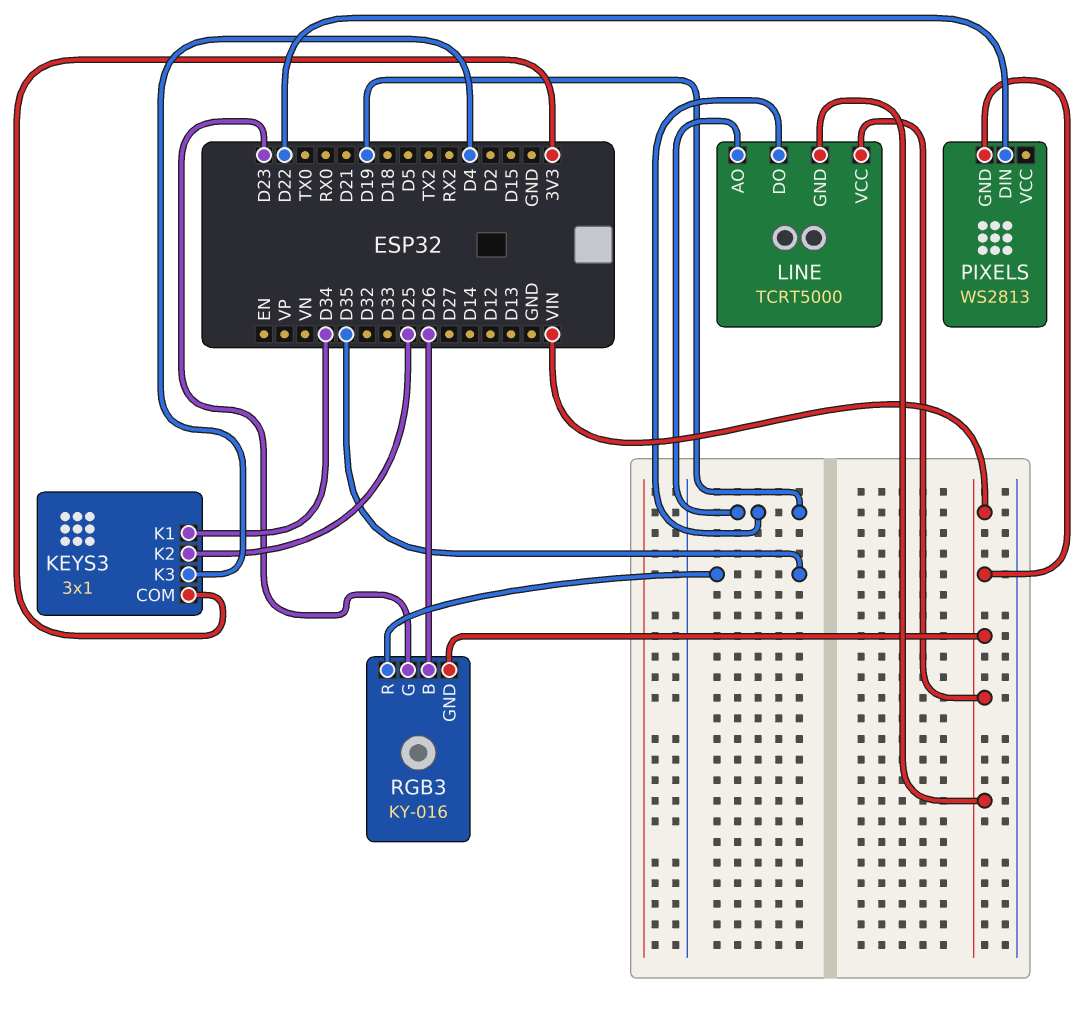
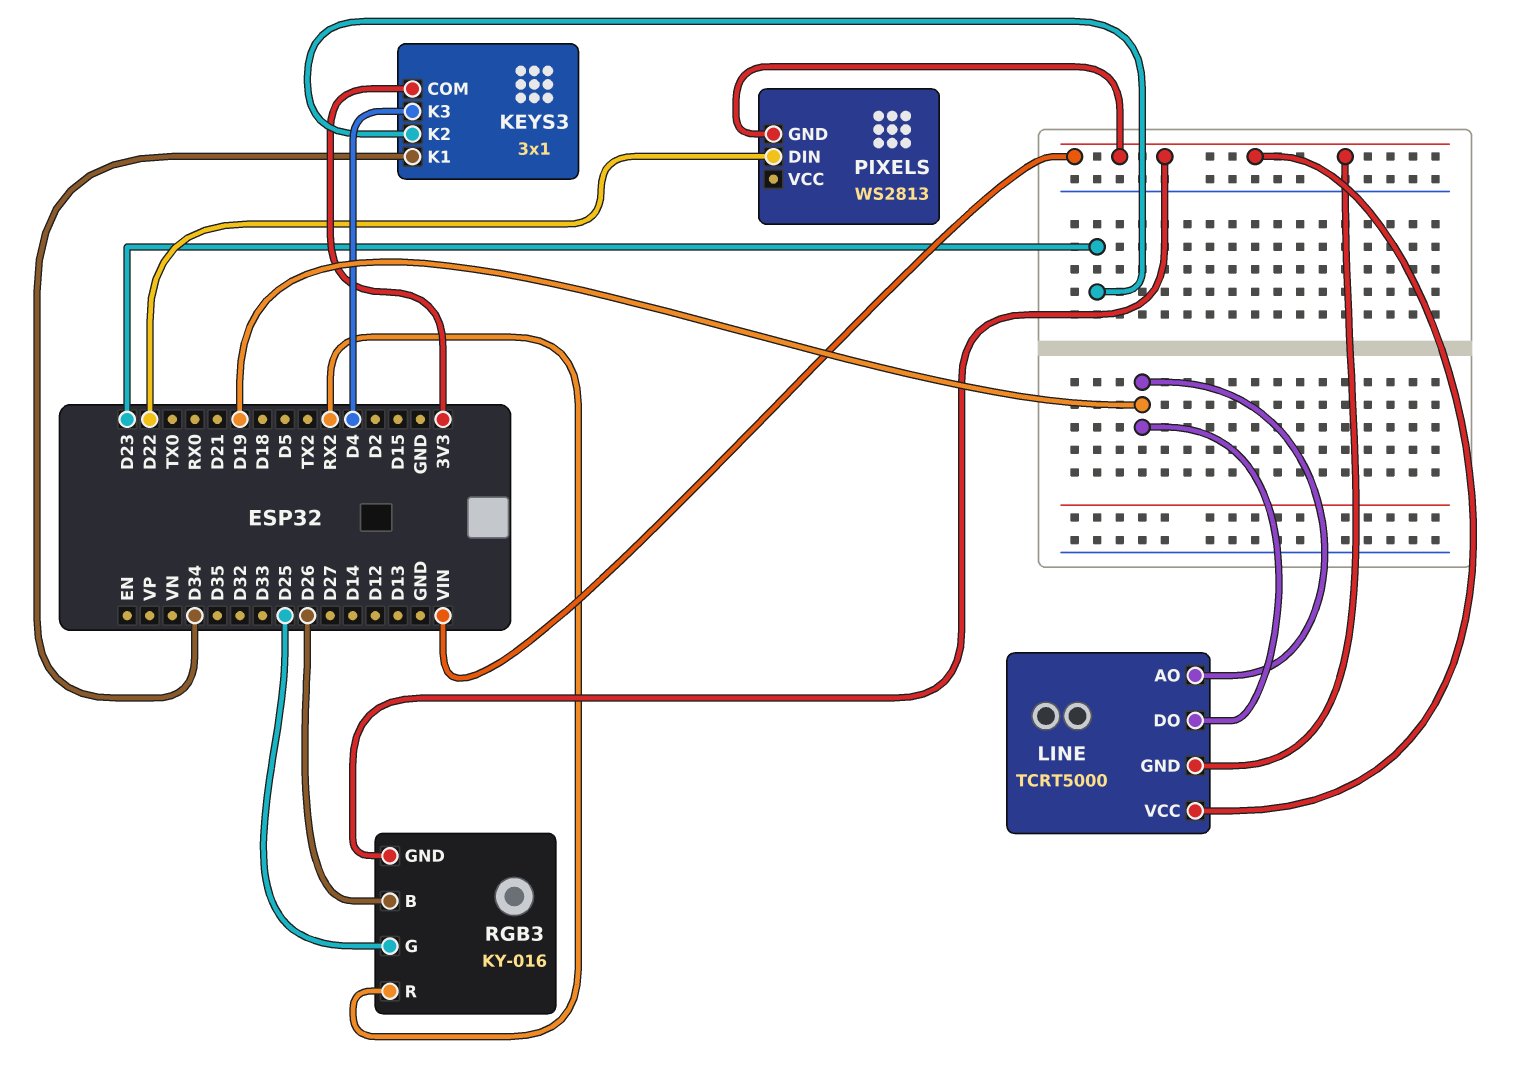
KEYS3 pin K2: D25 -> D23
RGB3 pin G: D23 -> D25
RGB3 pin R: D35 -> RX2

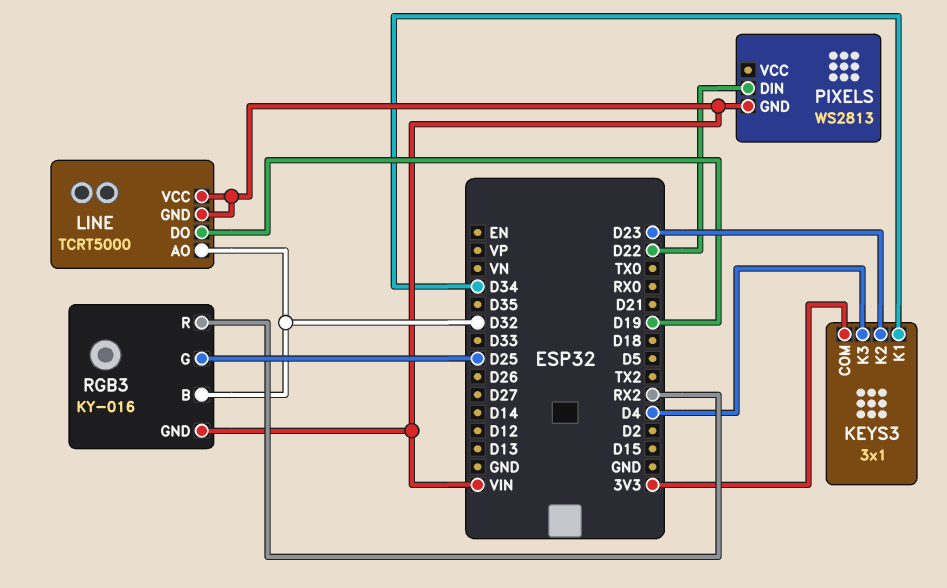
LINE pin AO: D19 -> D32
RGB3 pin B: D26 -> D32

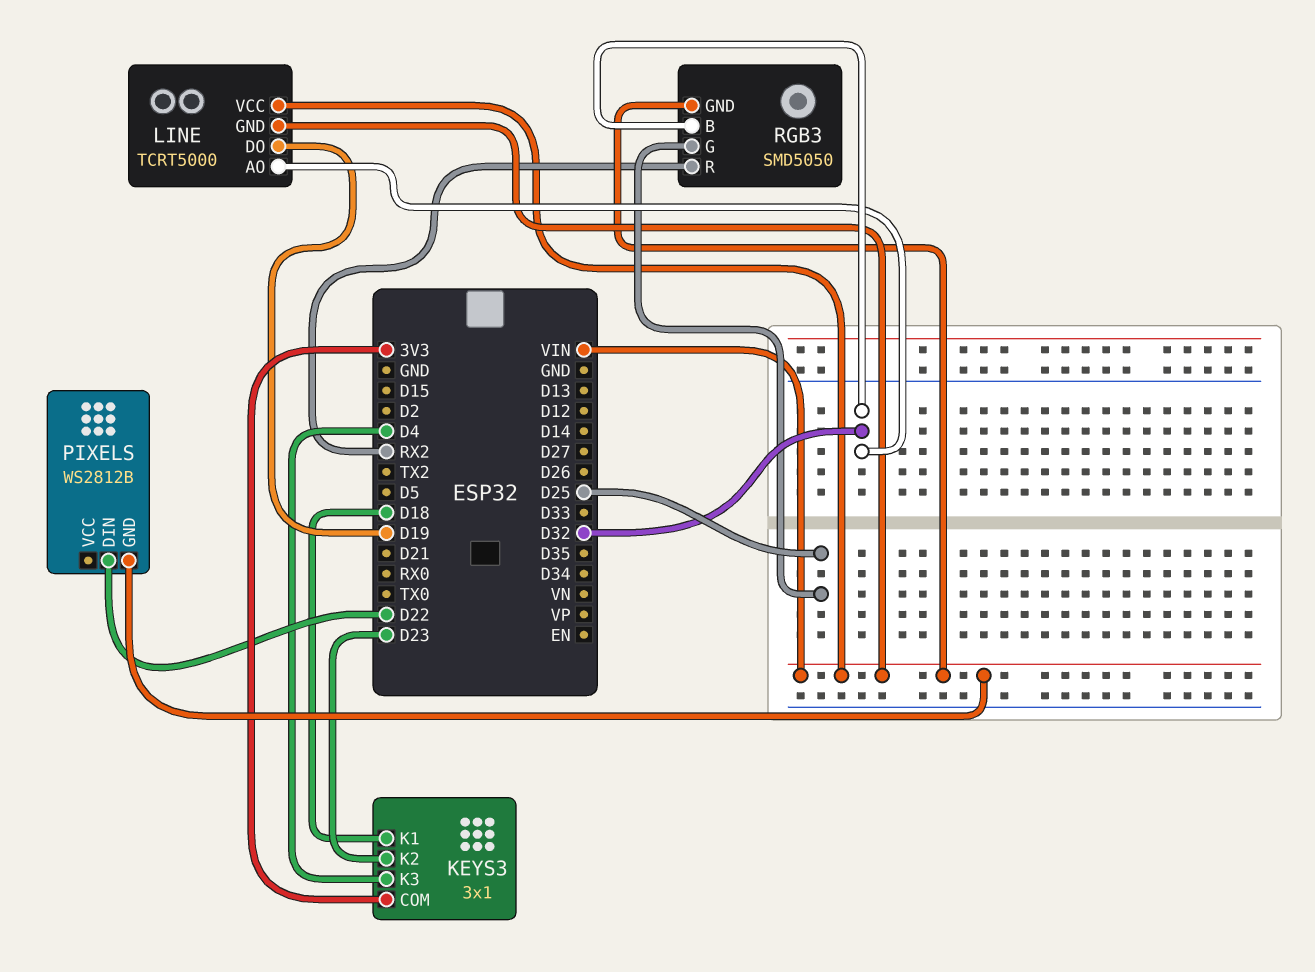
KEYS3 pin K1: D34 -> D18
PIXELS: WS2813 -> WS2812B
RGB3: KY-016 -> SMD5050

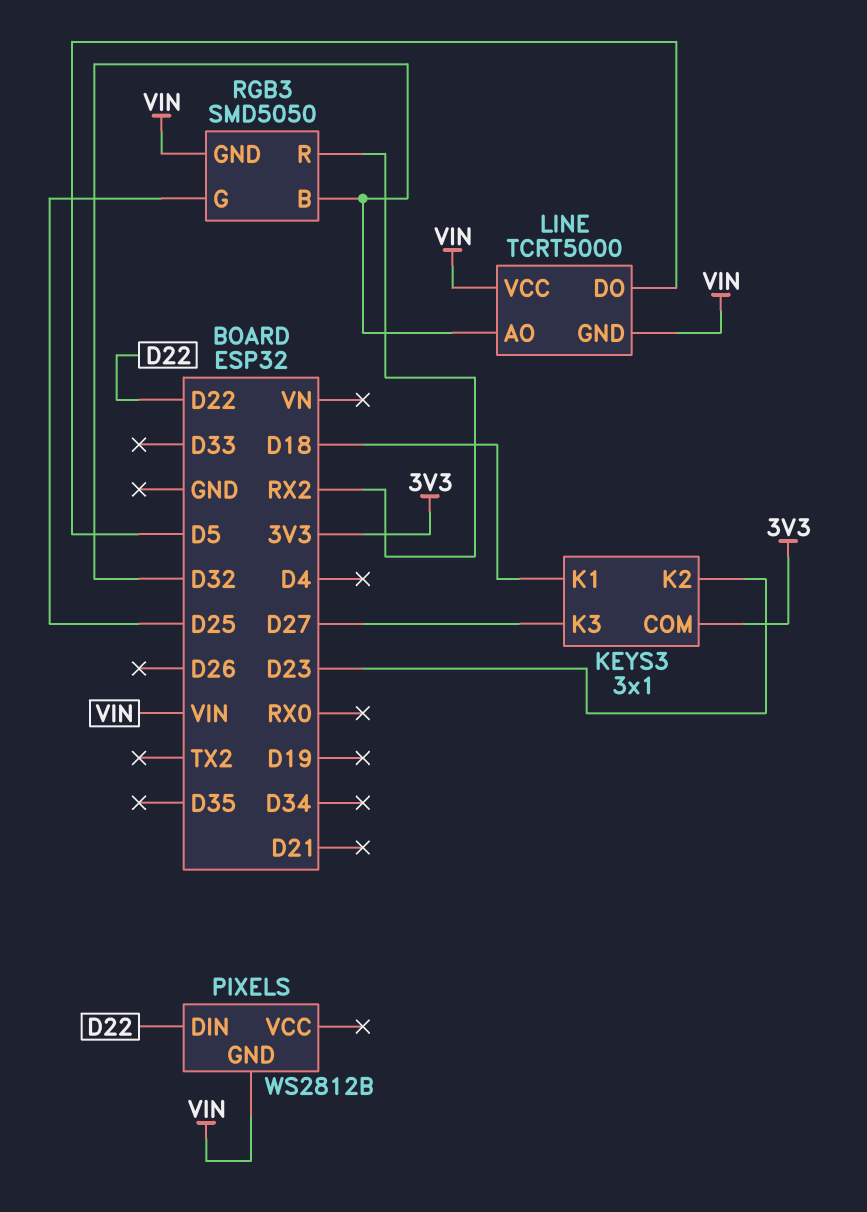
KEYS3 pin K3: D4 -> D27
LINE pin DO: D19 -> D5

